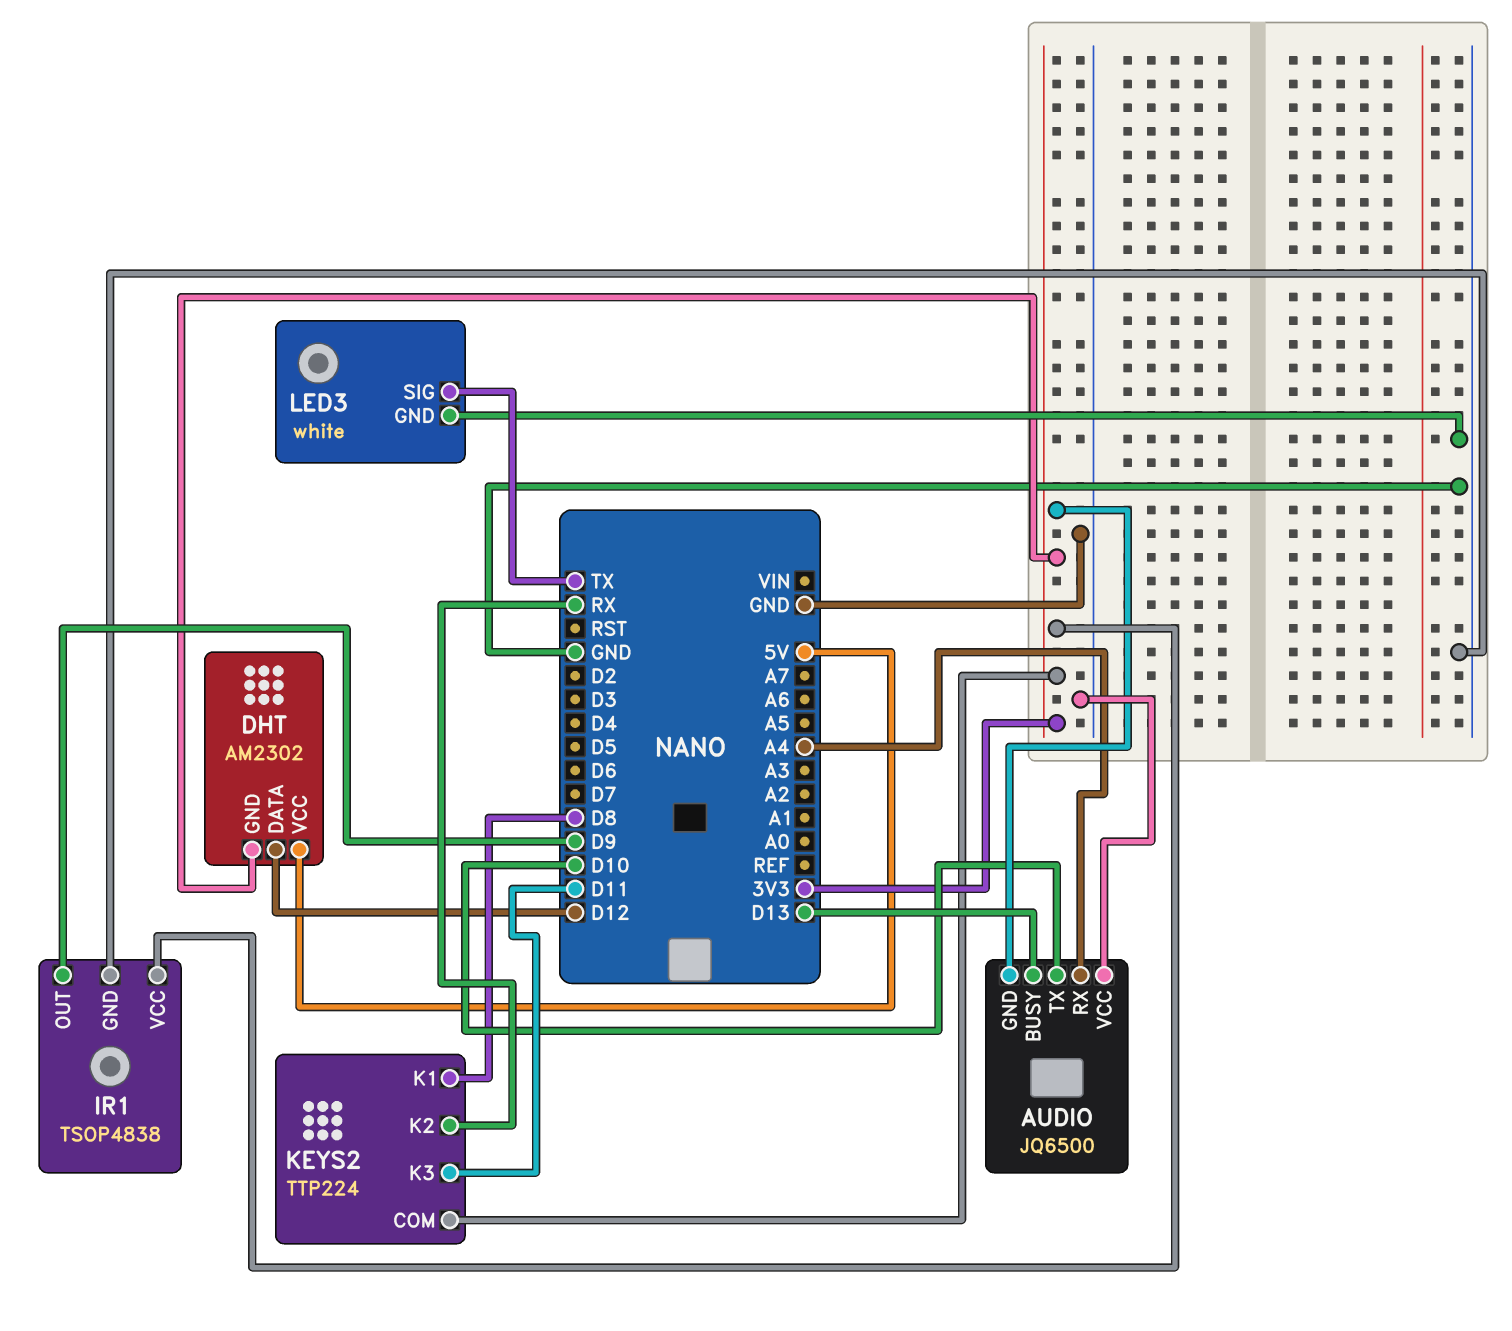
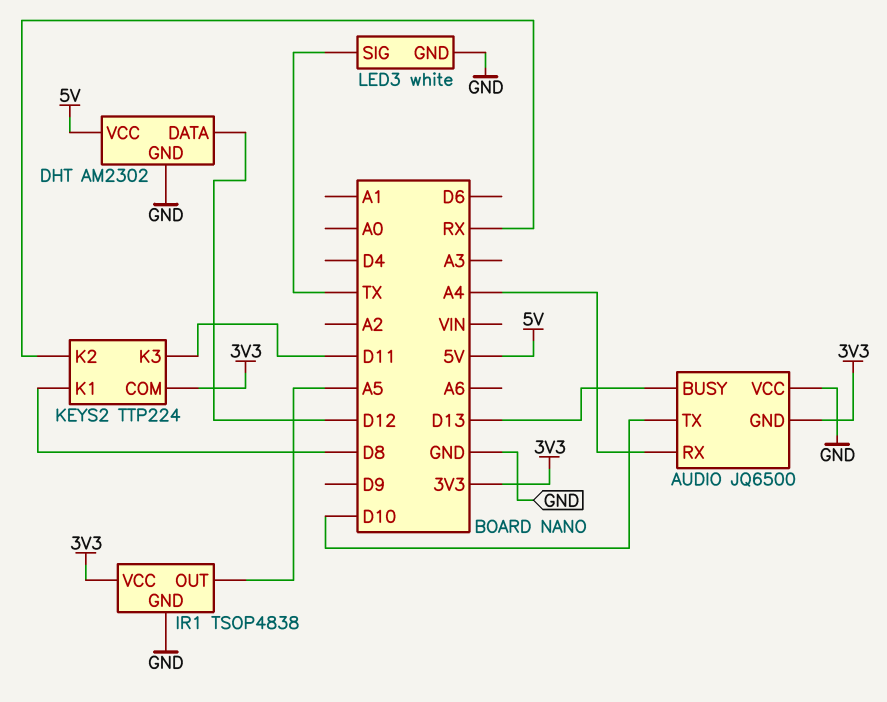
DHT pin GND: 3V3 -> GND
IR1 pin OUT: D9 -> A5

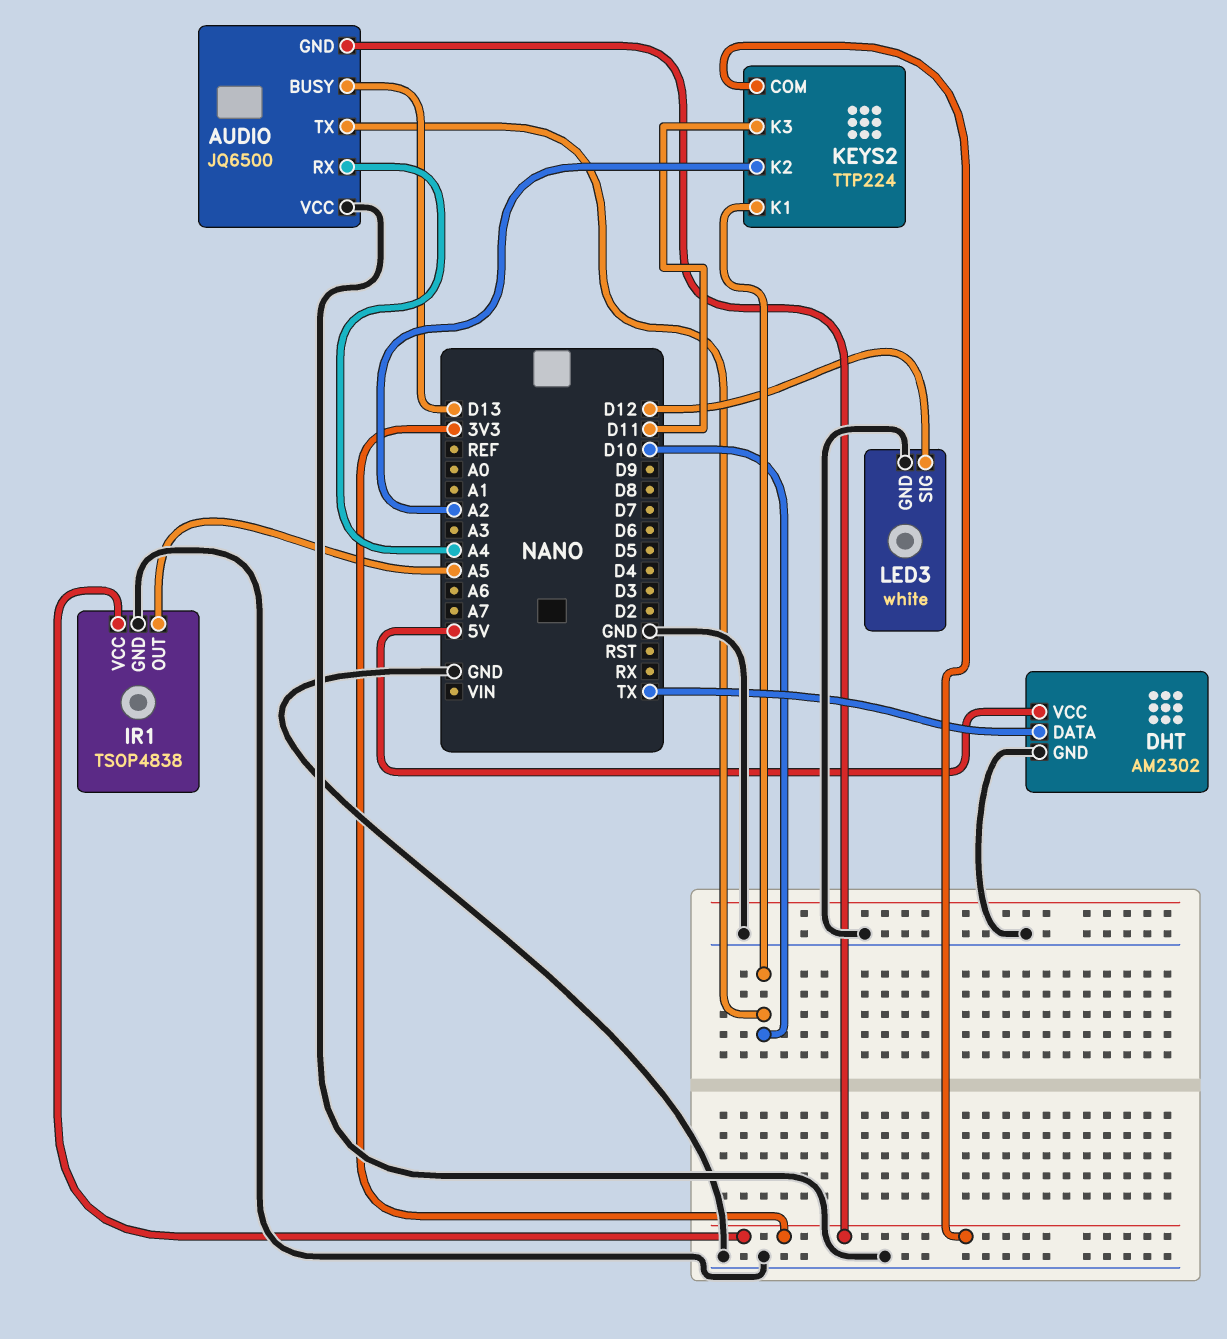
DHT pin DATA: D12 -> TX
KEYS2 pin K1: D8 -> D10
KEYS2 pin K2: RX -> A2
LED3 pin SIG: TX -> D12

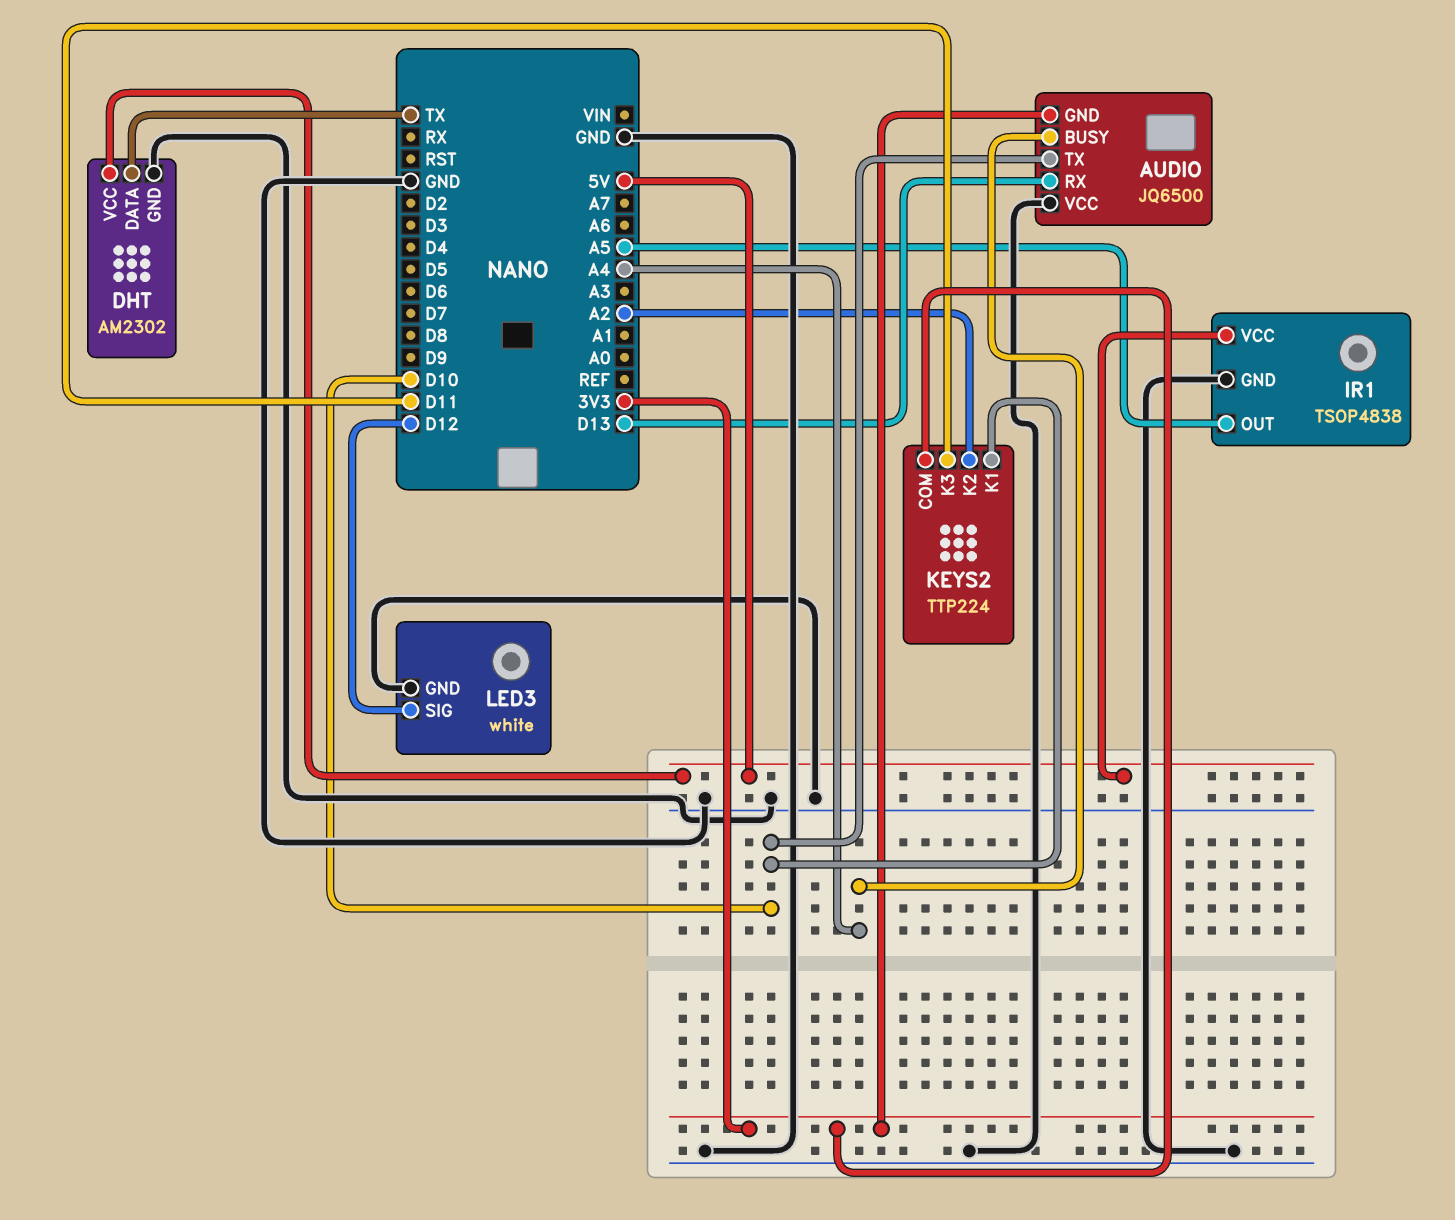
AUDIO pin BUSY: D13 -> A4
AUDIO pin RX: A4 -> D13
IR1 pin VCC: 3V3 -> 5V

